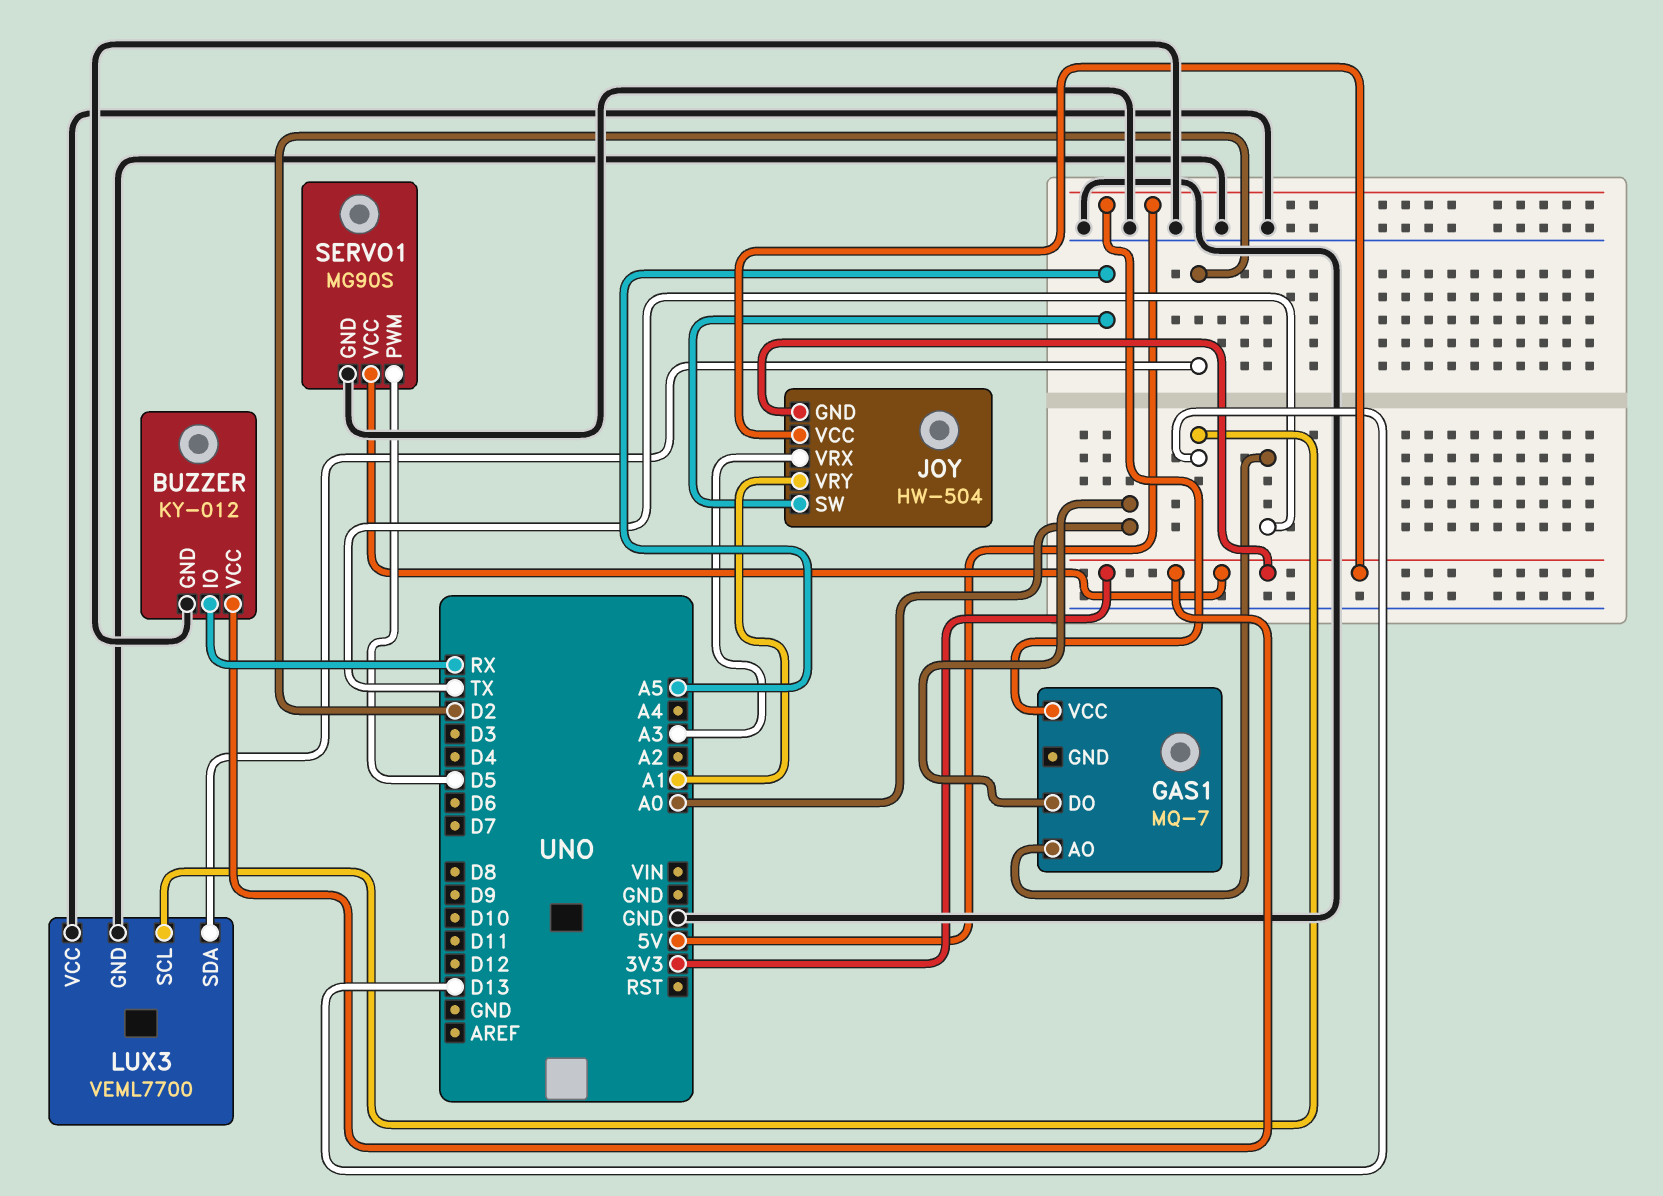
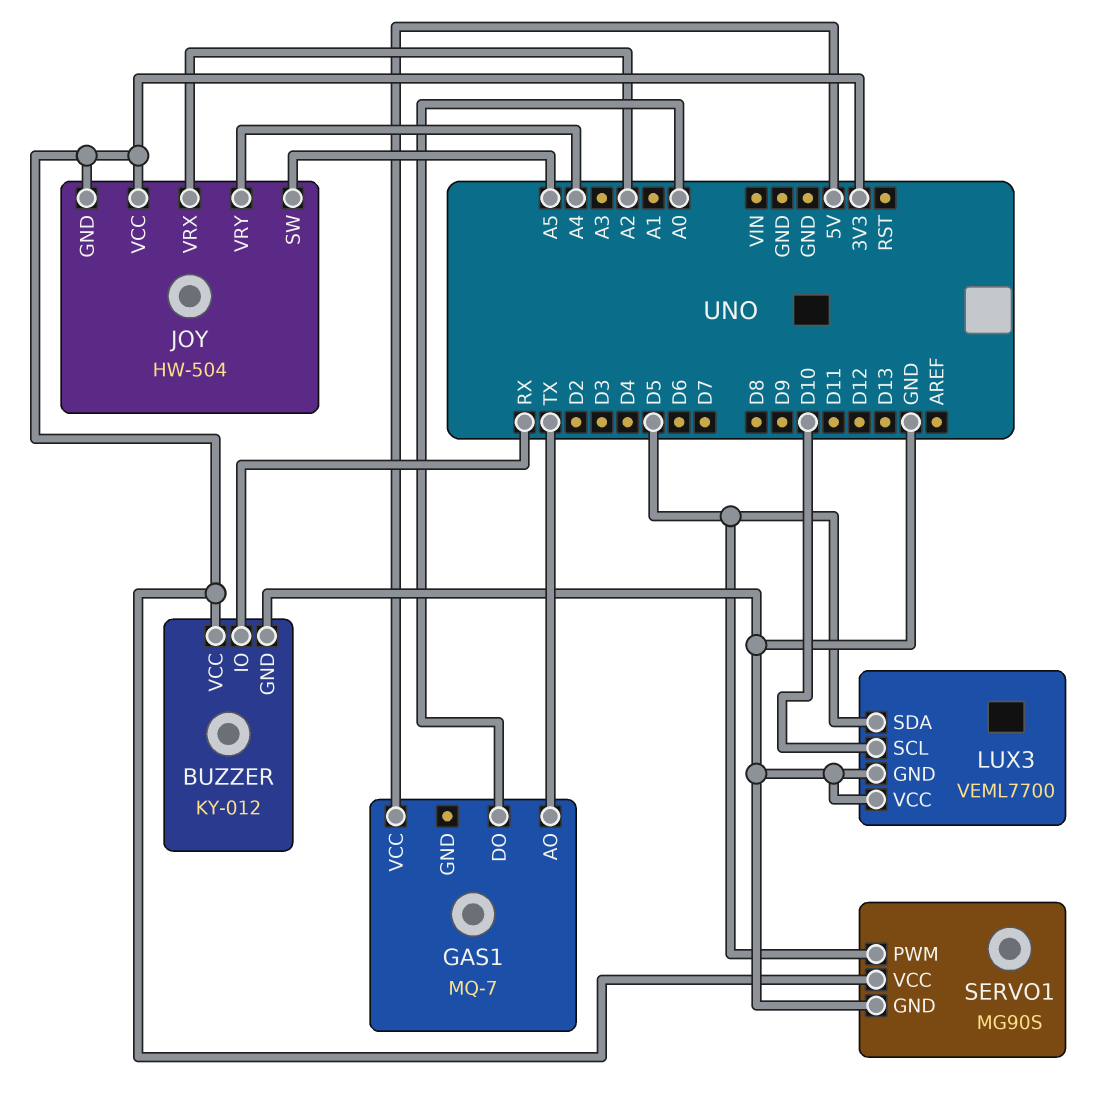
JOY pin VRX: A3 -> A2
JOY pin VRY: A1 -> A4
LUX3 pin SCL: D13 -> D10
LUX3 pin SDA: D2 -> D5

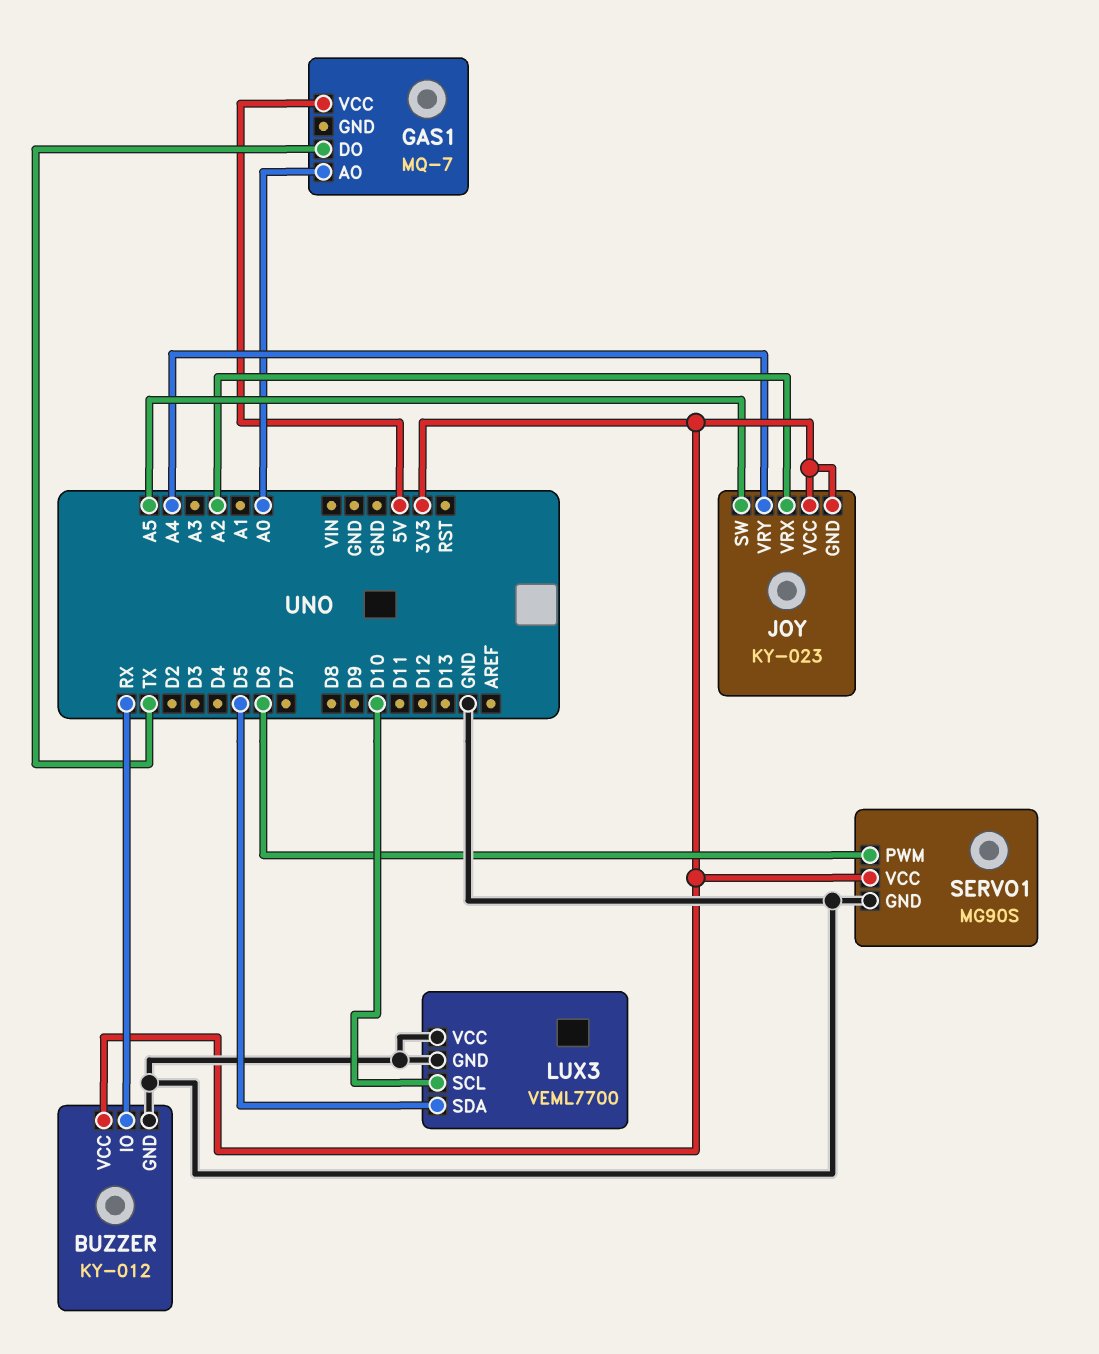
GAS1 pin AO: TX -> A0
GAS1 pin DO: A0 -> TX
JOY: HW-504 -> KY-023
SERVO1 pin PWM: D5 -> D6

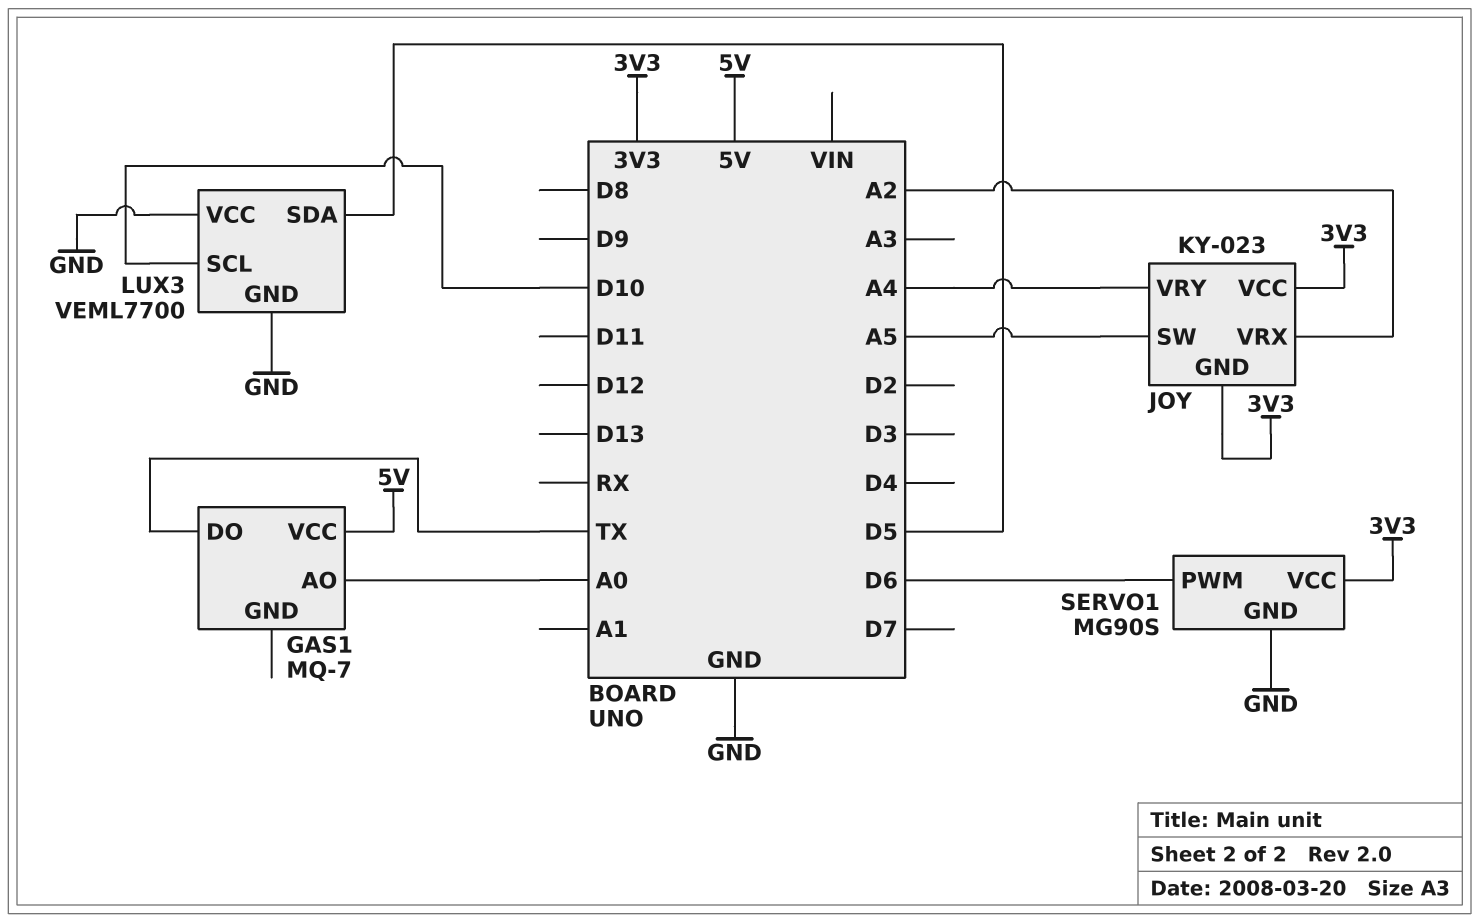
BUZZER: KY-012 -> none
BUZZER pin GND: GND -> none
BUZZER pin IO: RX -> none
BUZZER pin VCC: 3V3 -> none

